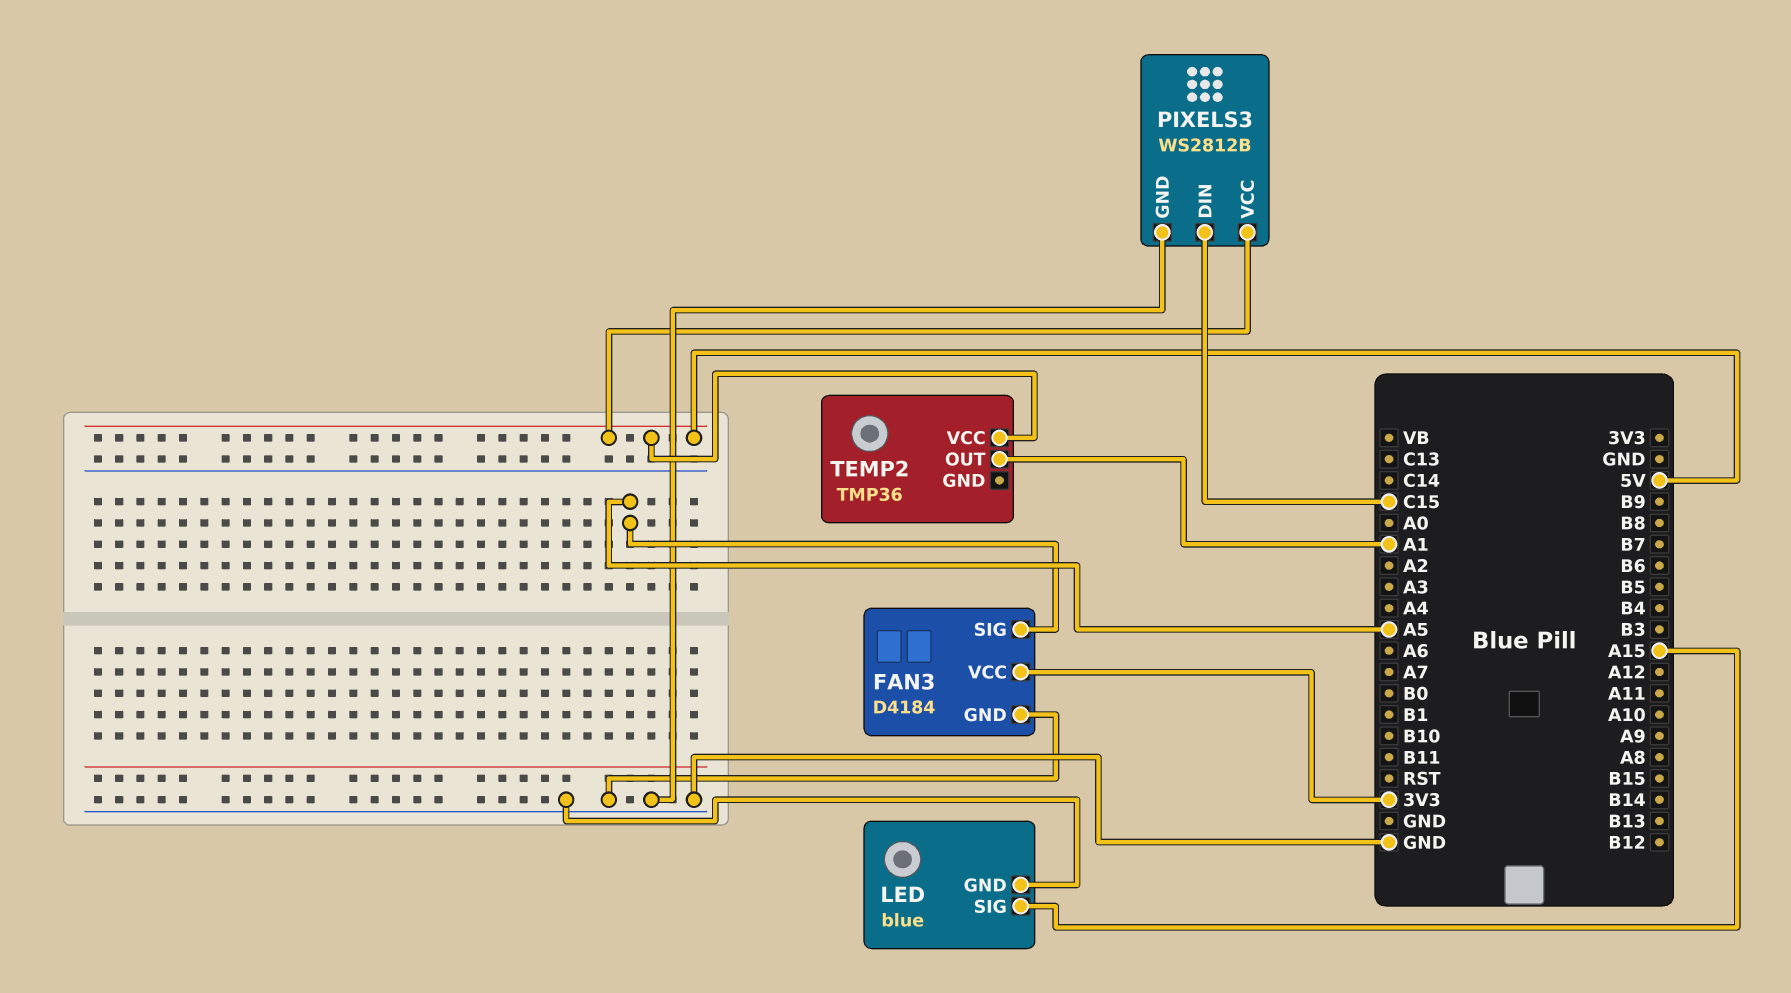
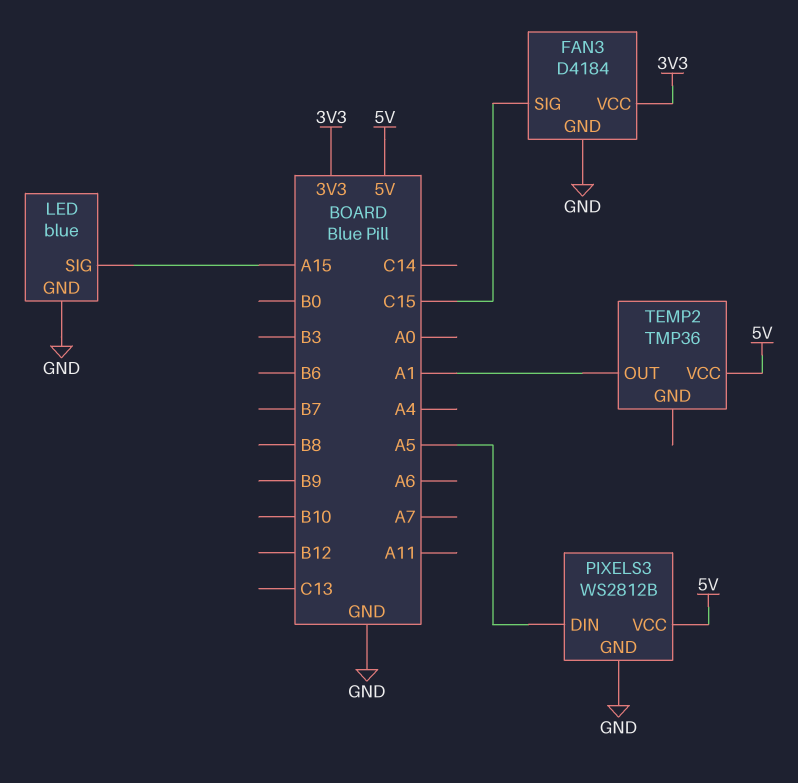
FAN3 pin SIG: A5 -> C15
PIXELS3 pin DIN: C15 -> A5

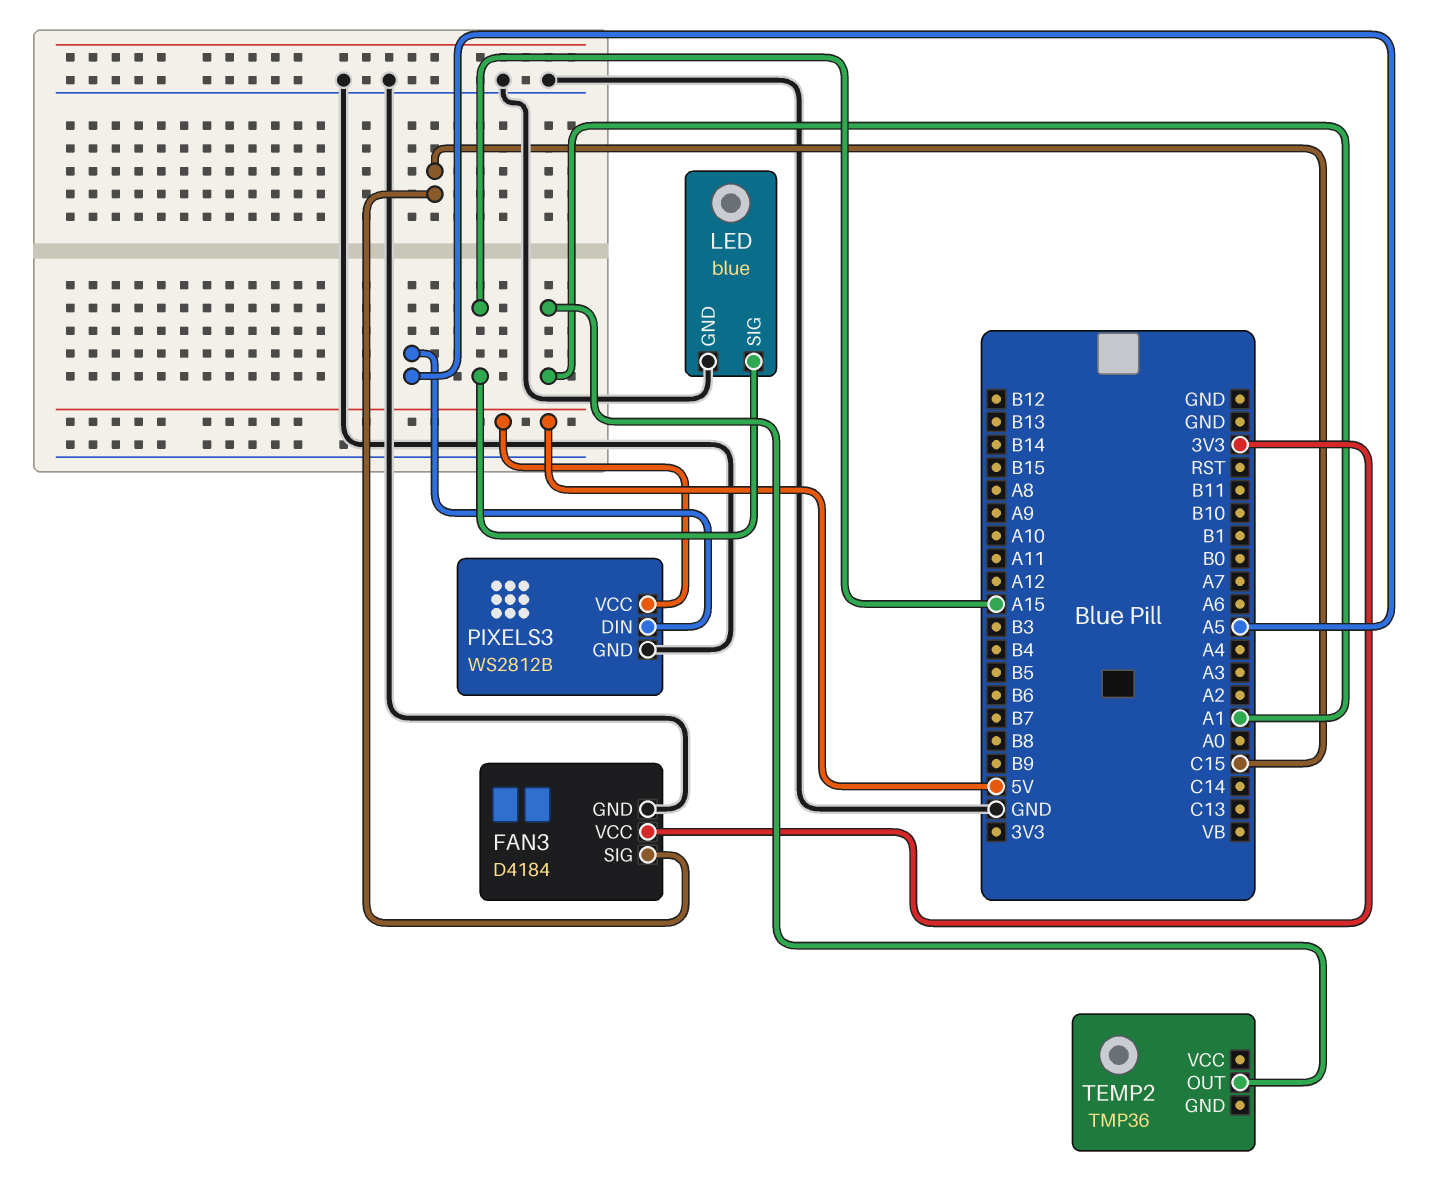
TEMP2 pin VCC: 5V -> none

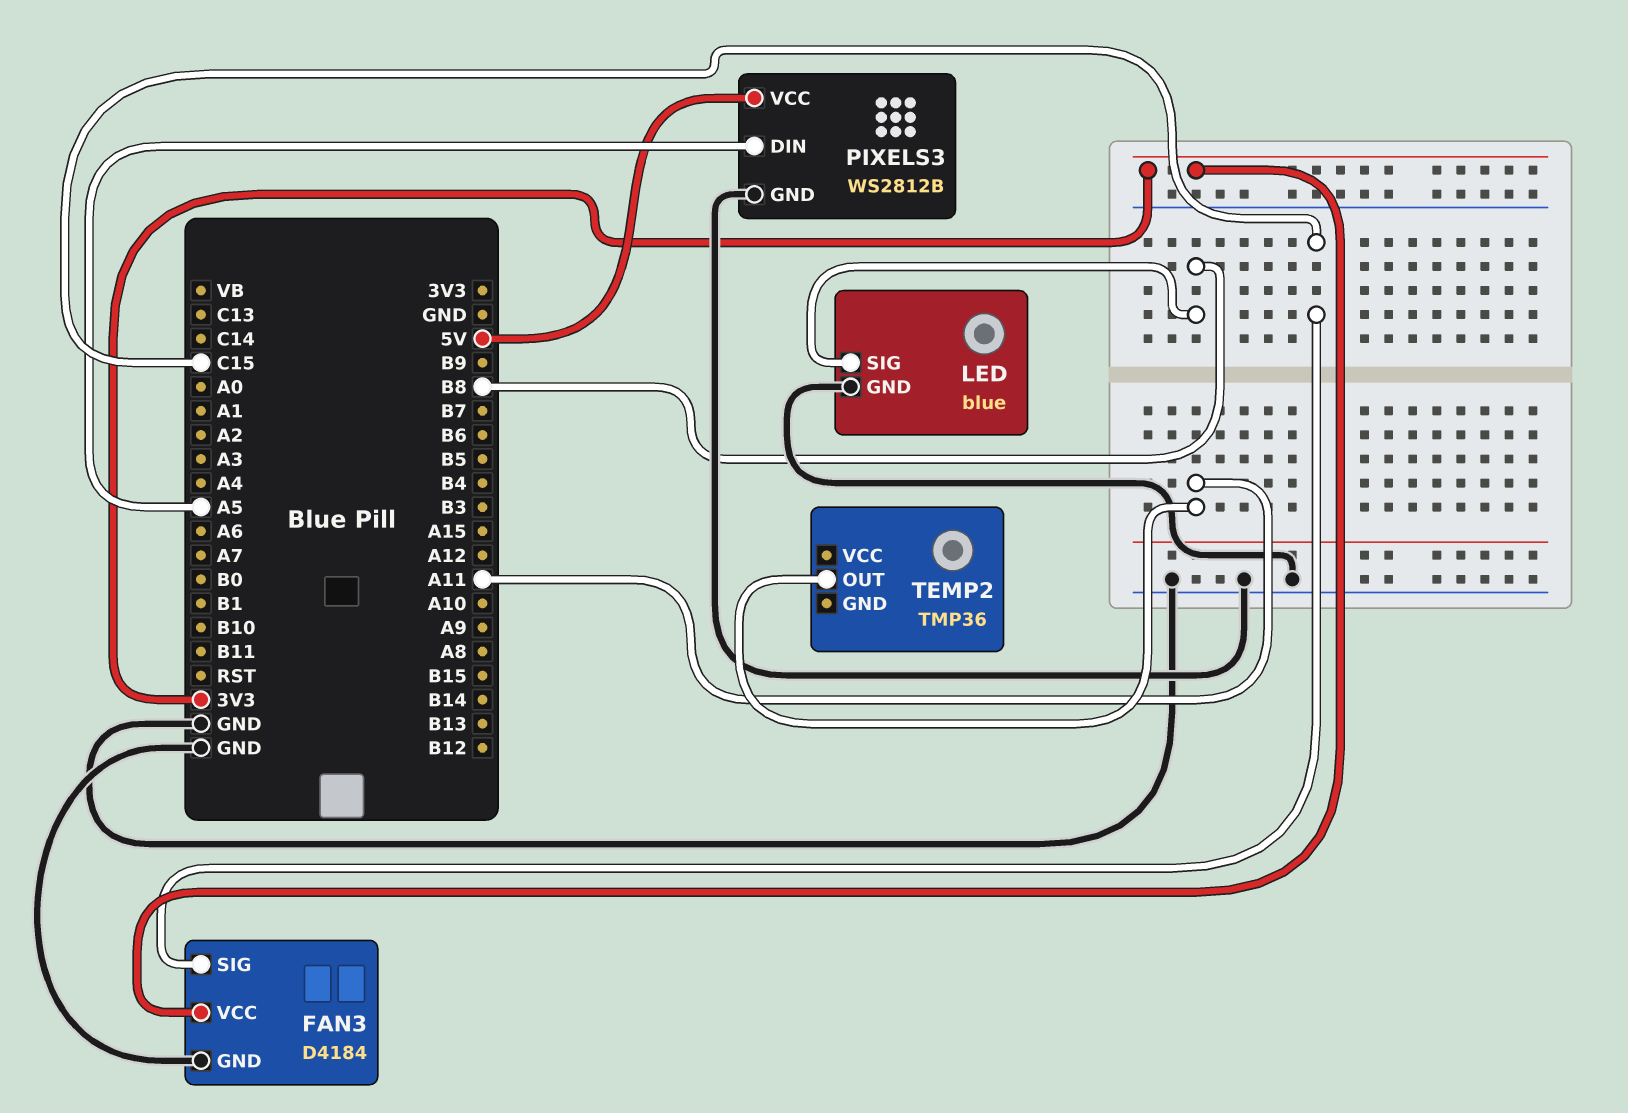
LED pin SIG: A15 -> B8
TEMP2 pin OUT: A1 -> A11

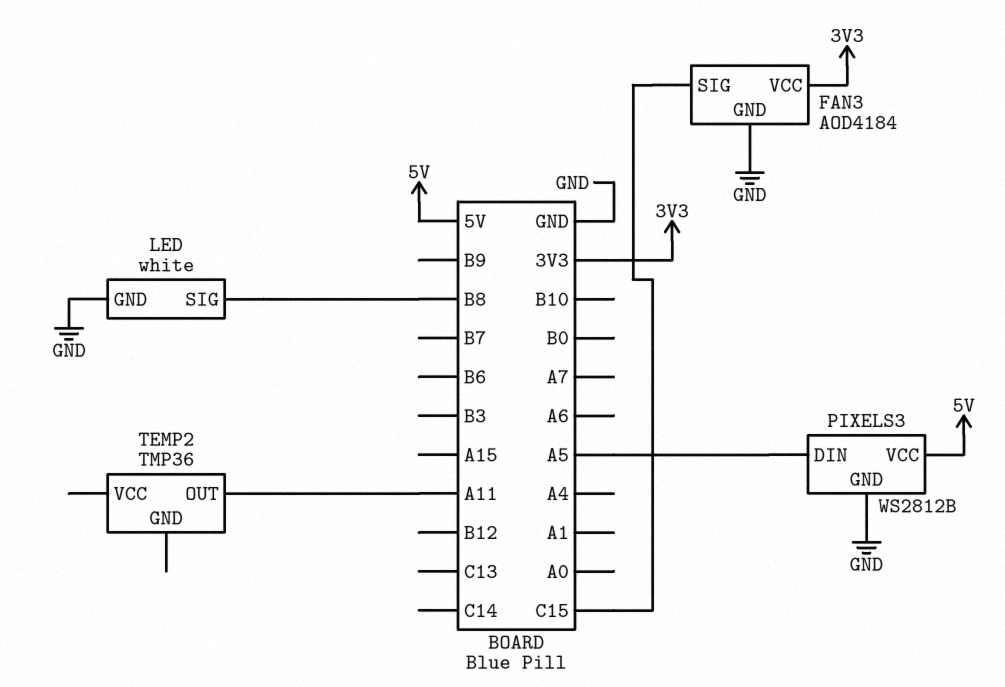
FAN3: D4184 -> AOD4184
LED: blue -> white

